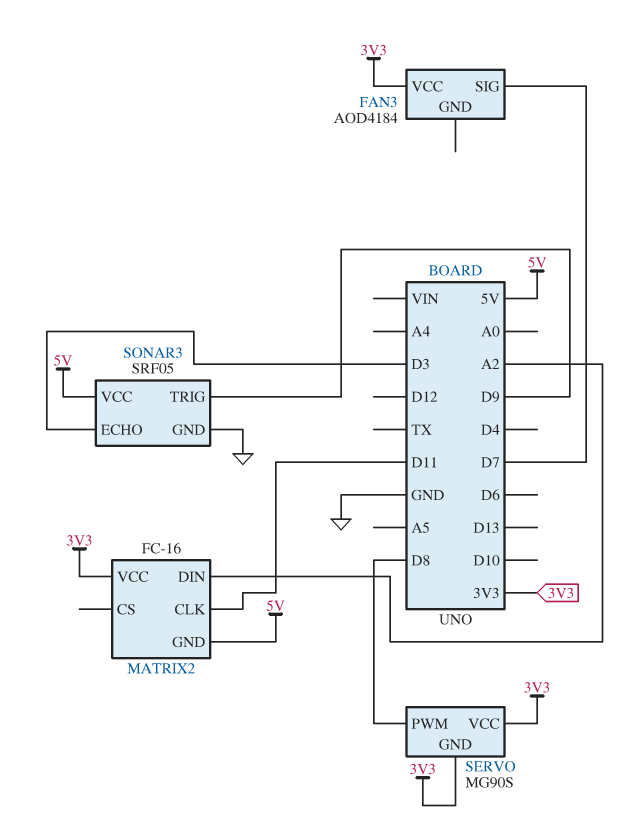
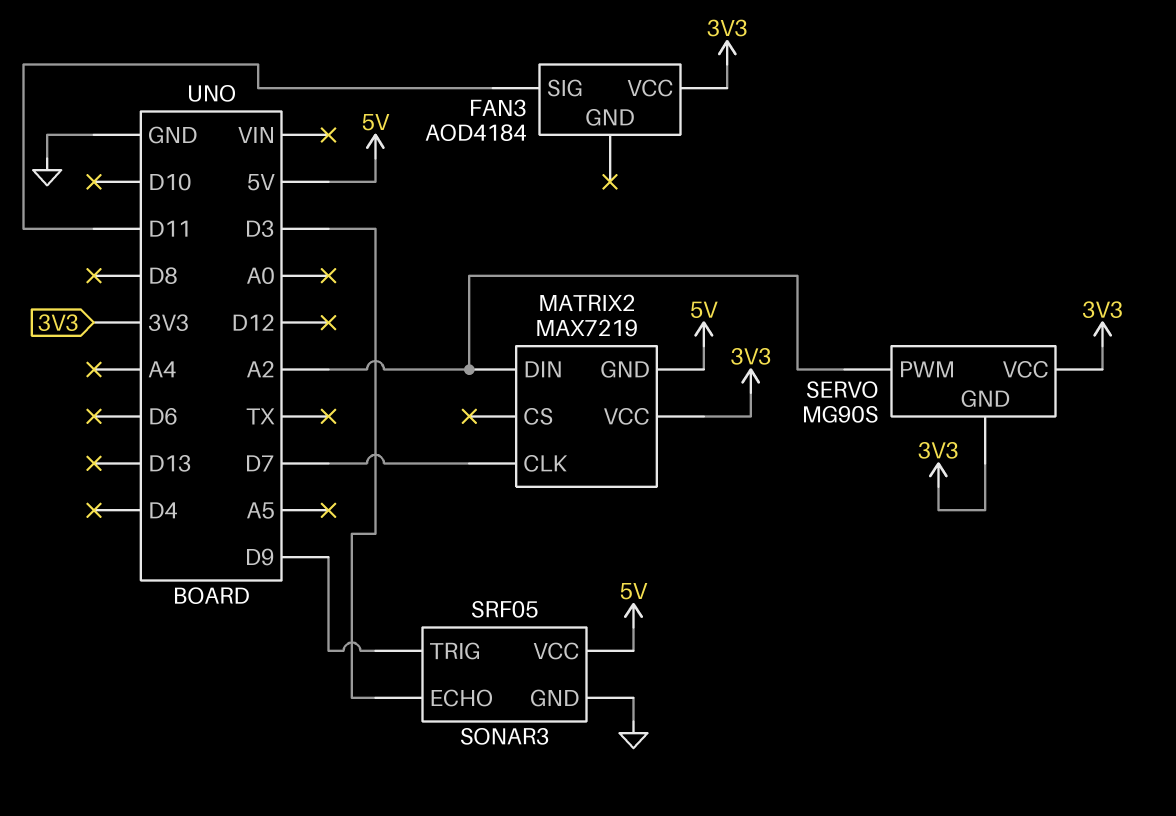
FAN3 pin SIG: D7 -> D11
MATRIX2: FC-16 -> MAX7219
MATRIX2 pin CLK: D11 -> D7
SERVO pin PWM: D8 -> A2

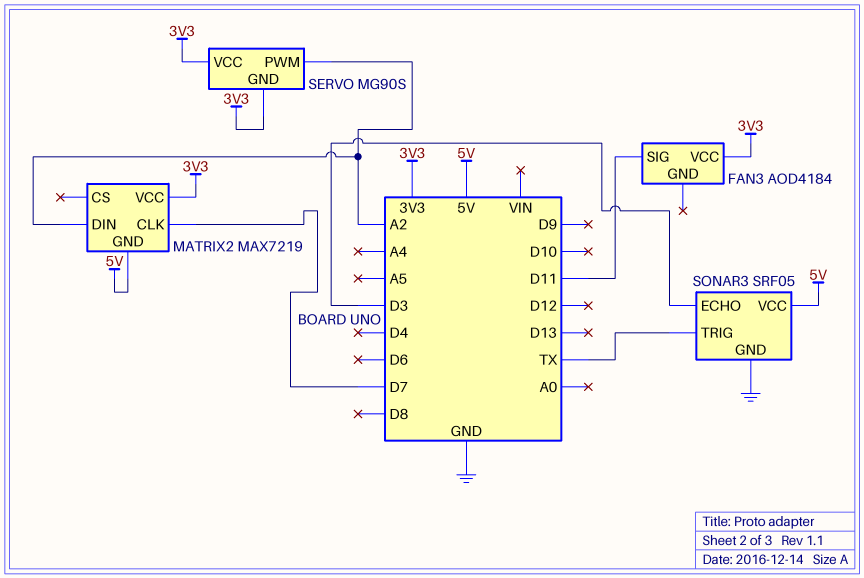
SONAR3 pin TRIG: D9 -> TX

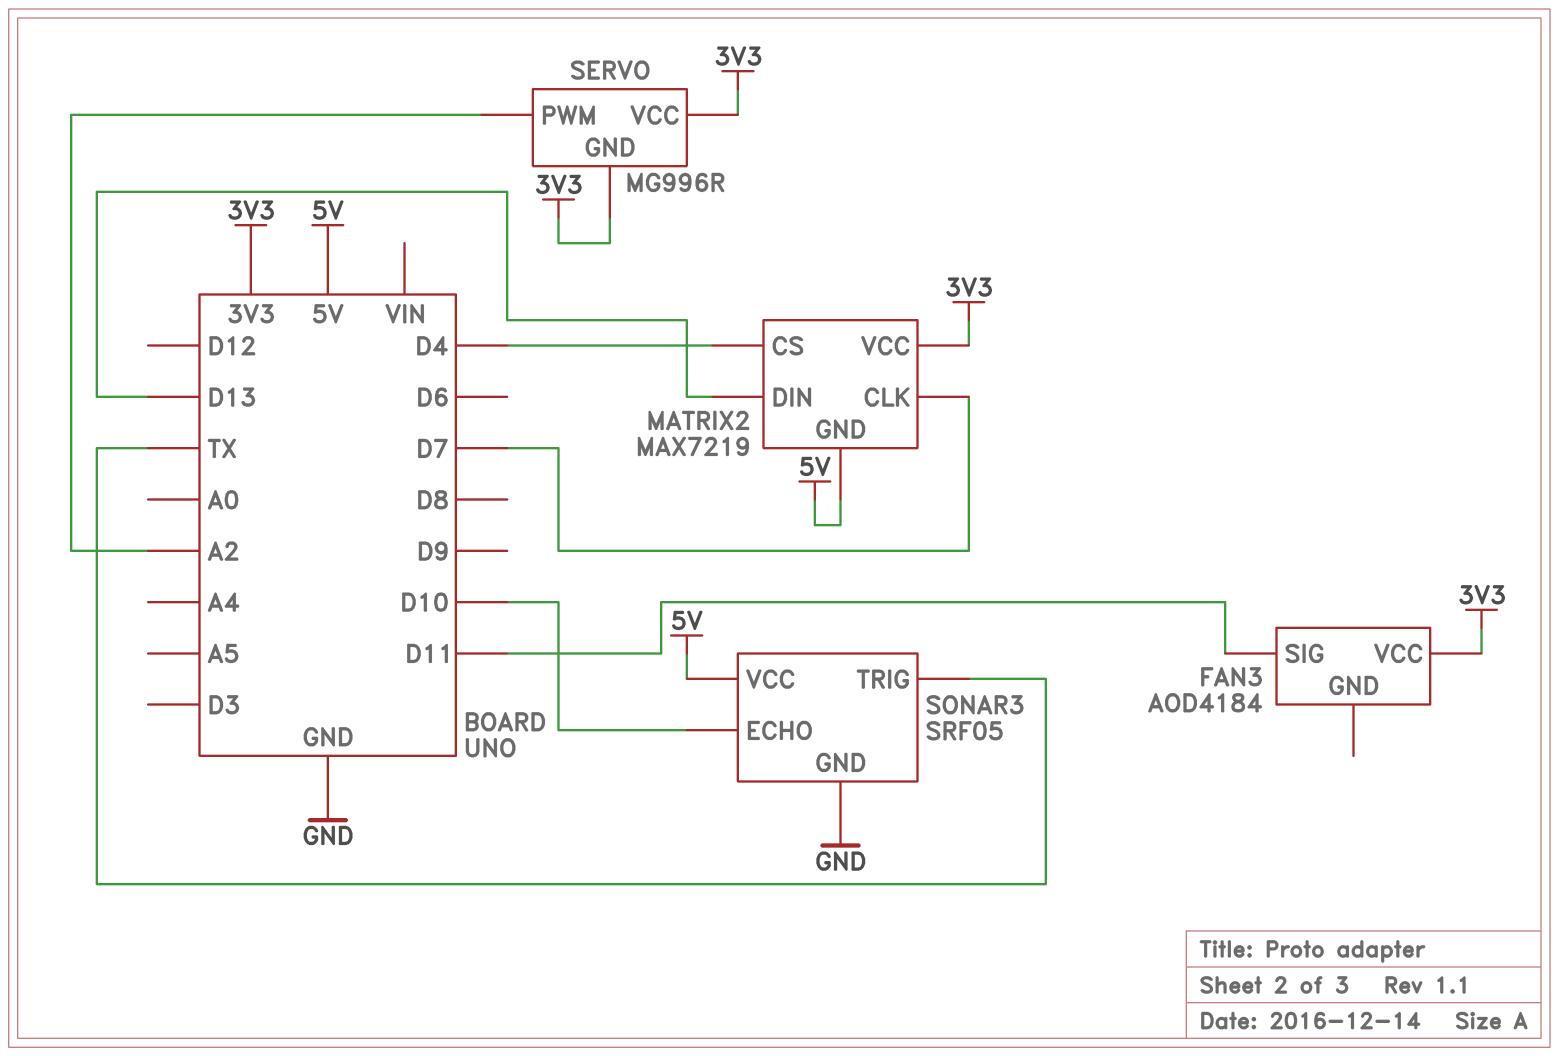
MATRIX2 pin CS: none -> D4
MATRIX2 pin DIN: A2 -> D13
SERVO: MG90S -> MG996R
SONAR3 pin ECHO: D3 -> D10

